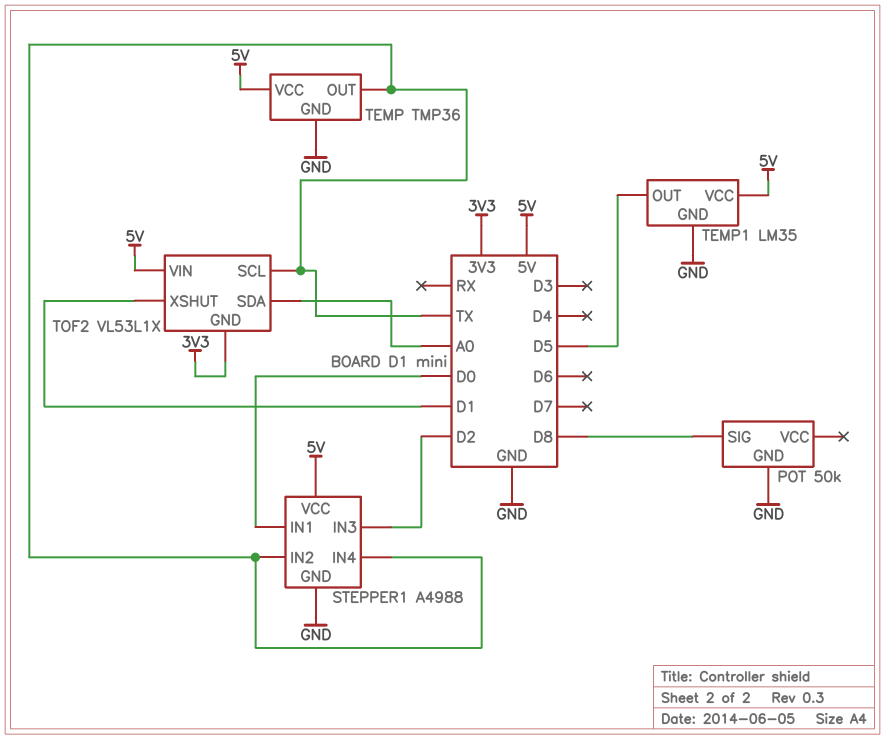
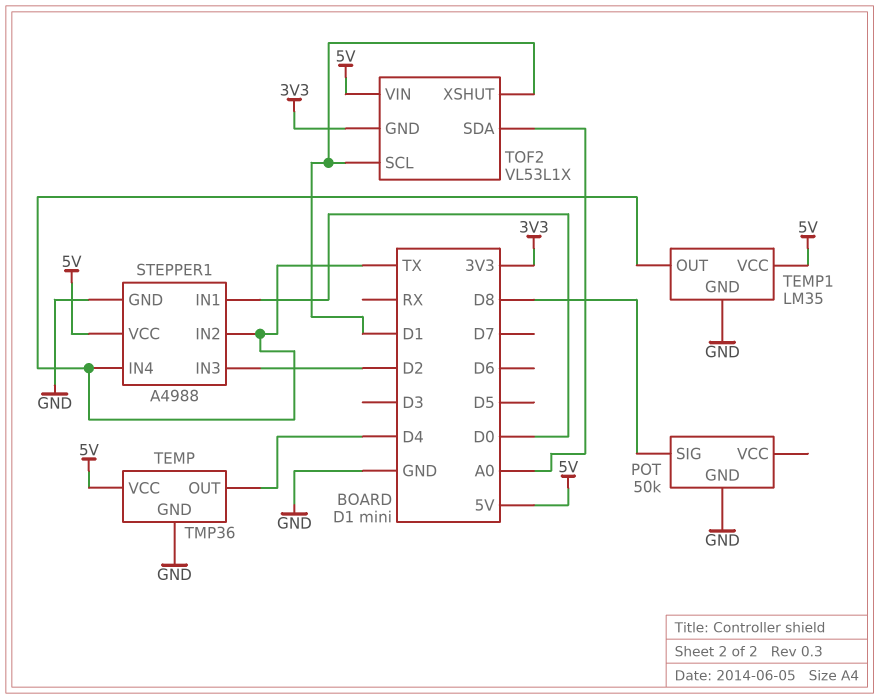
TEMP pin OUT: TX -> D4
TEMP1 pin OUT: D5 -> TX
TOF2 pin SCL: TX -> D1

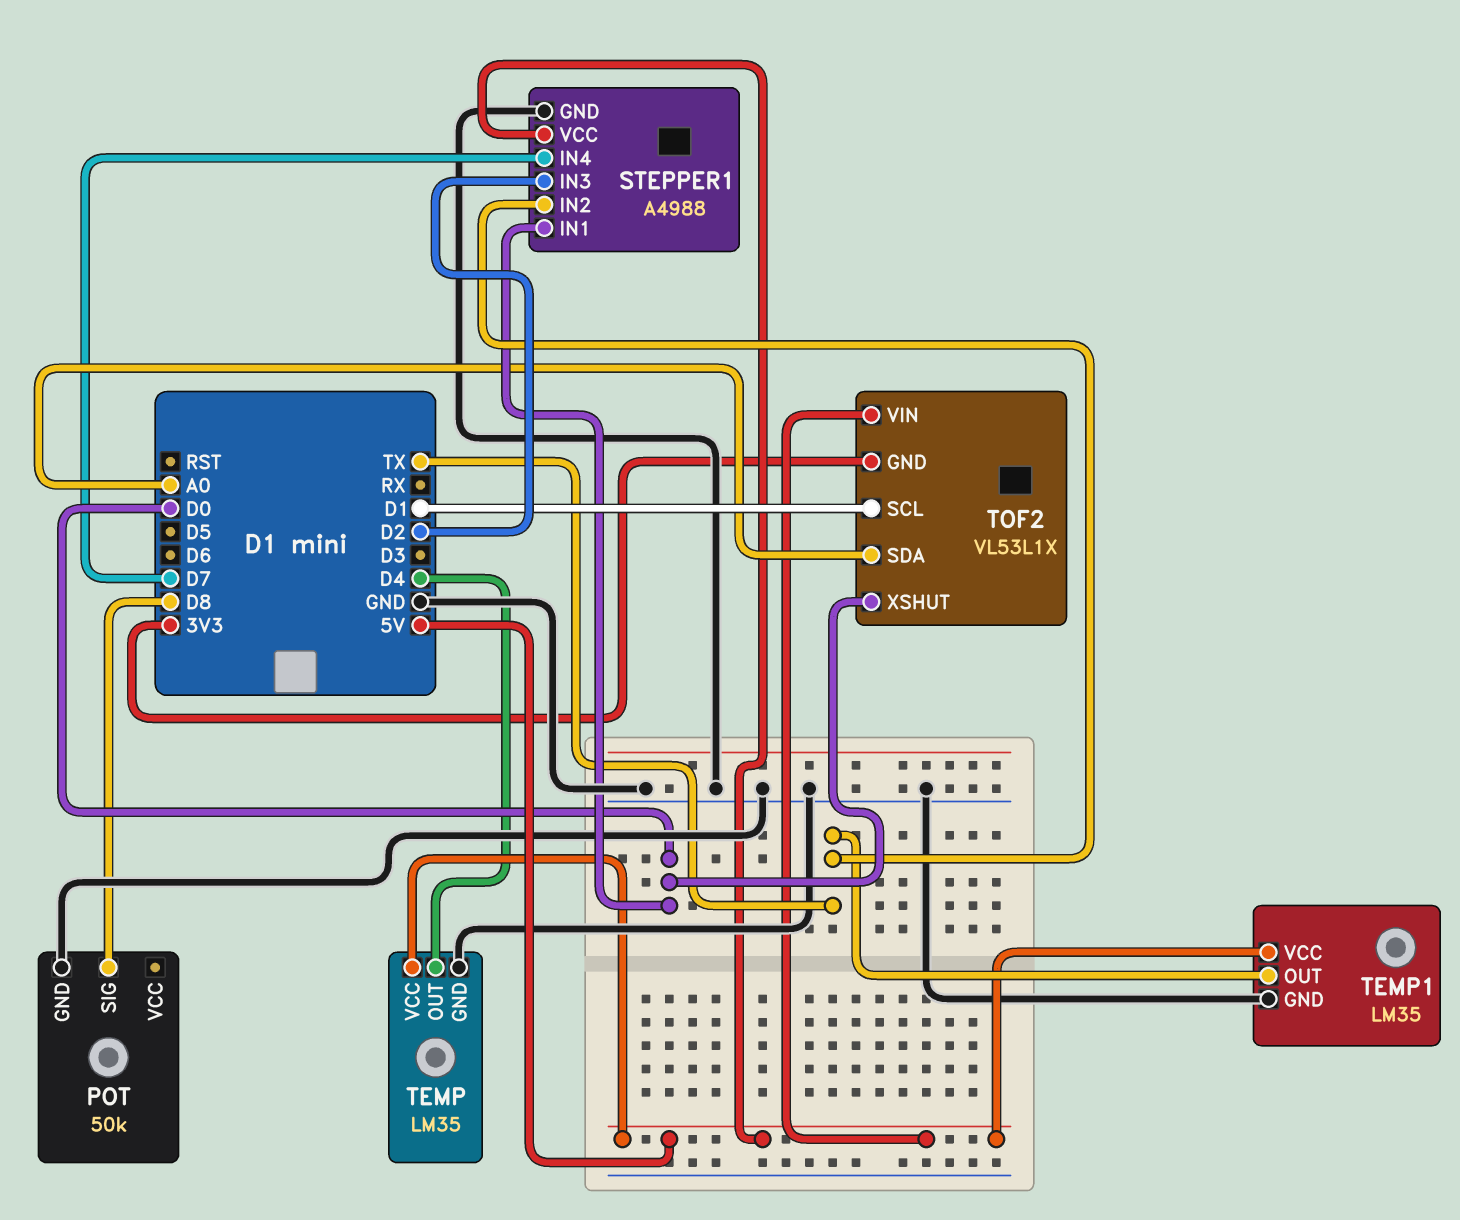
STEPPER1 pin IN4: TX -> D7
TEMP: TMP36 -> LM35
TOF2 pin XSHUT: D1 -> D0

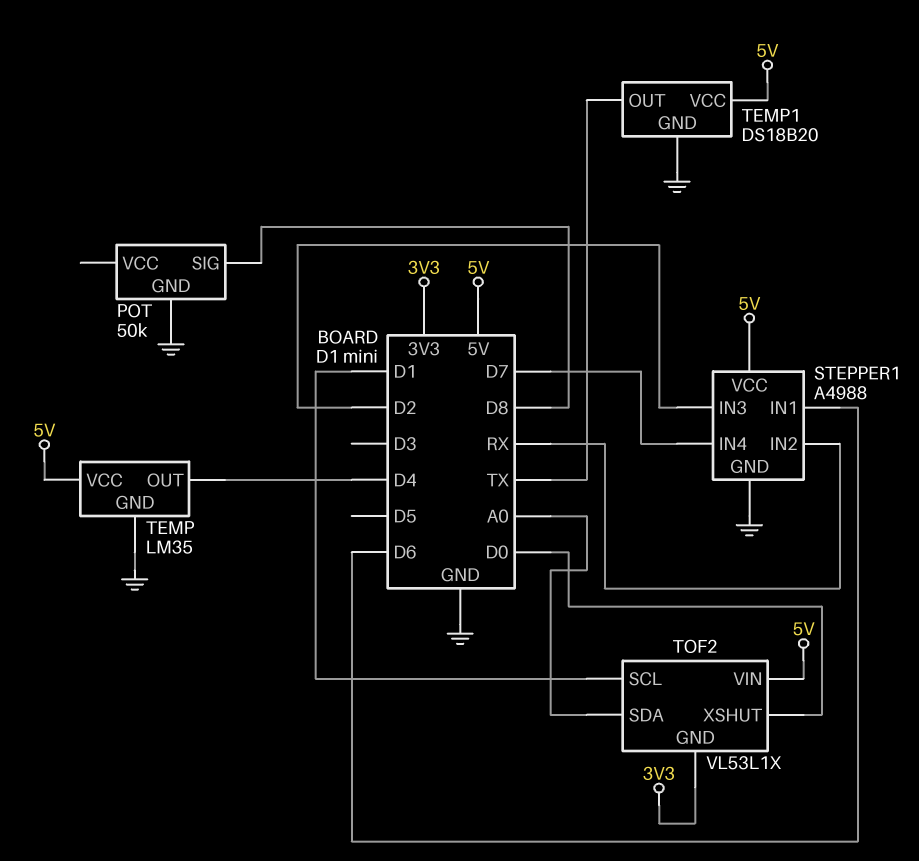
STEPPER1 pin IN1: D0 -> D6
STEPPER1 pin IN2: TX -> RX
TEMP1: LM35 -> DS18B20

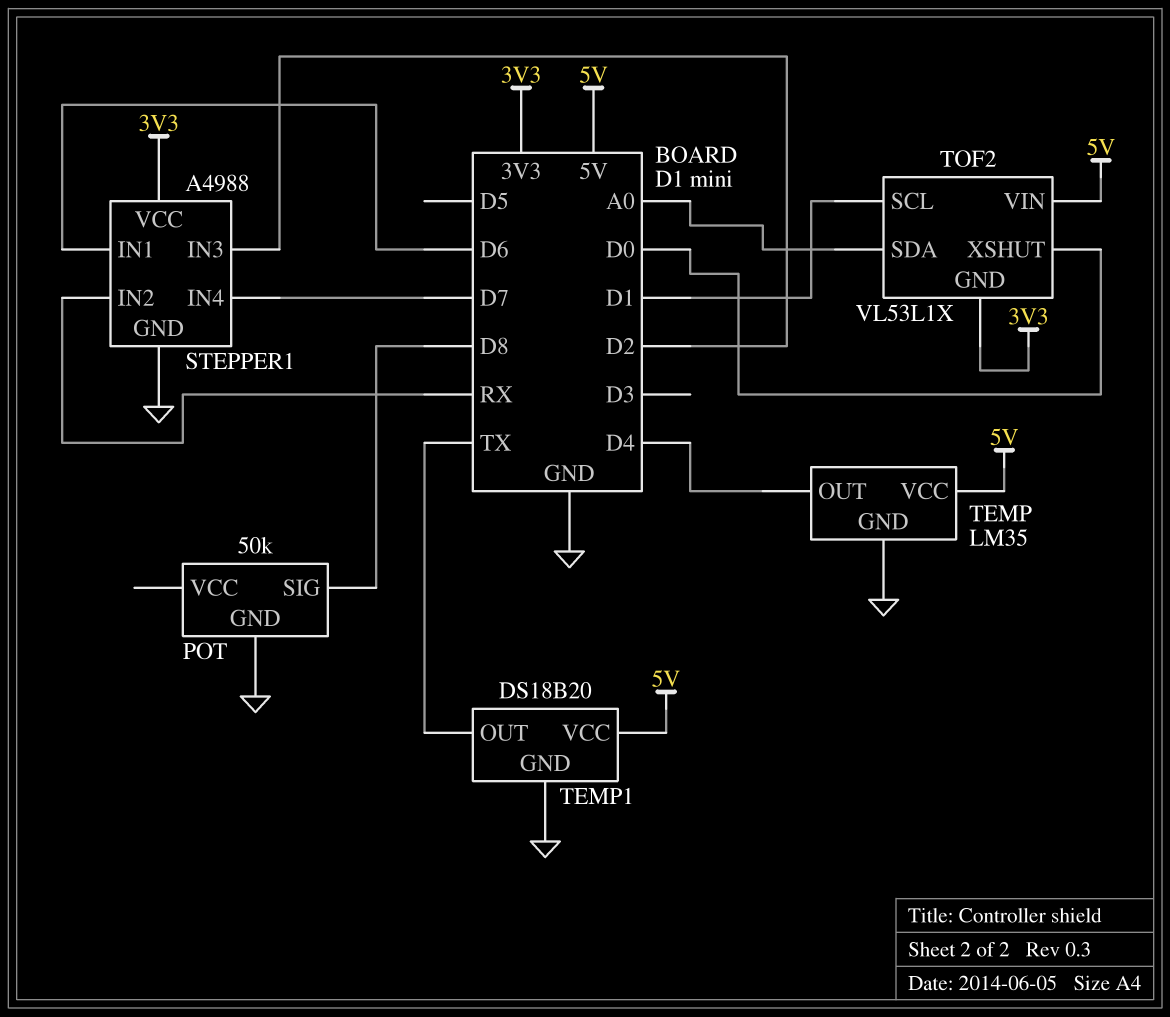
STEPPER1 pin VCC: 5V -> 3V3

